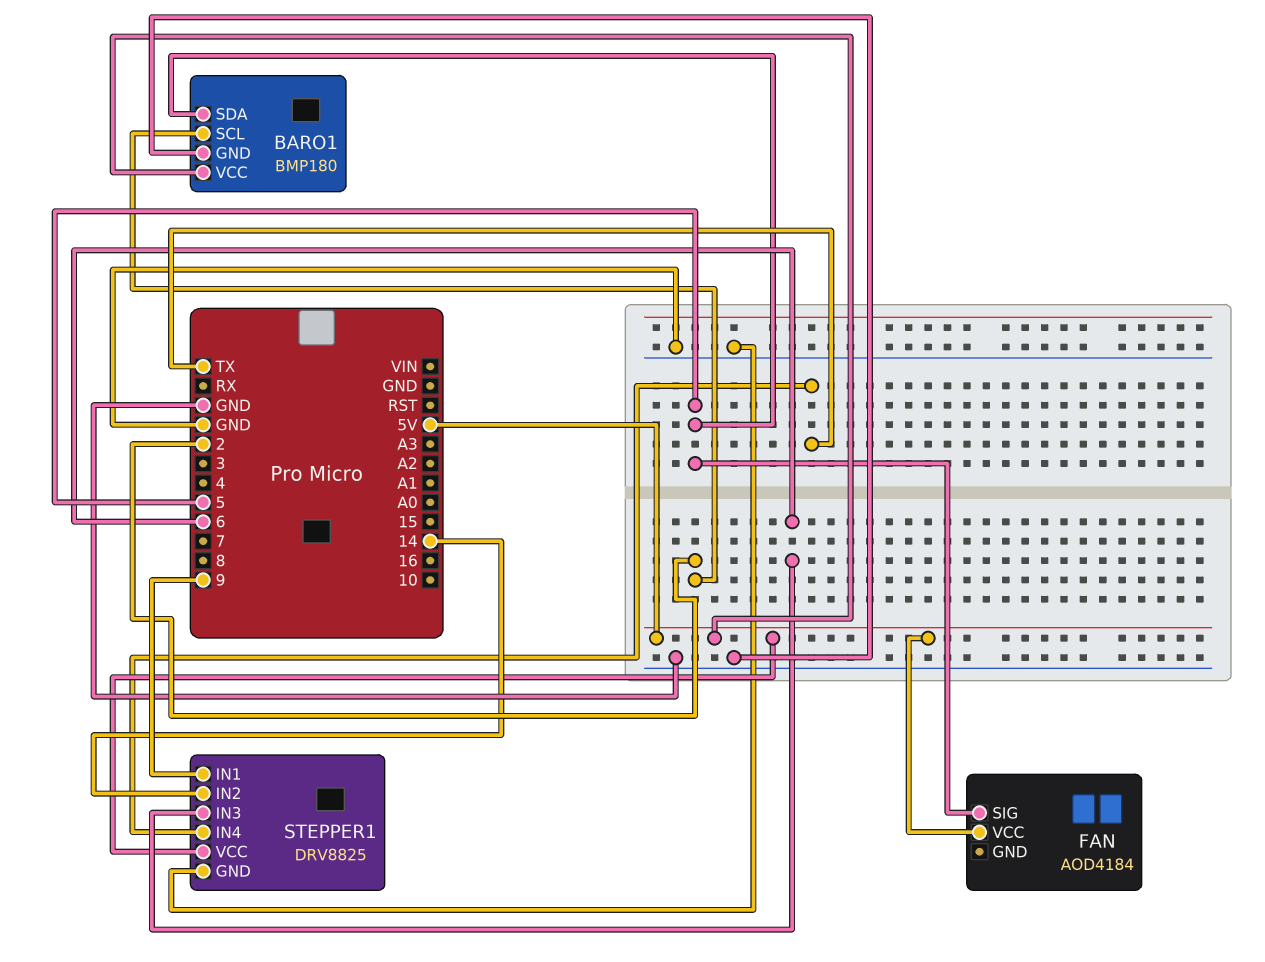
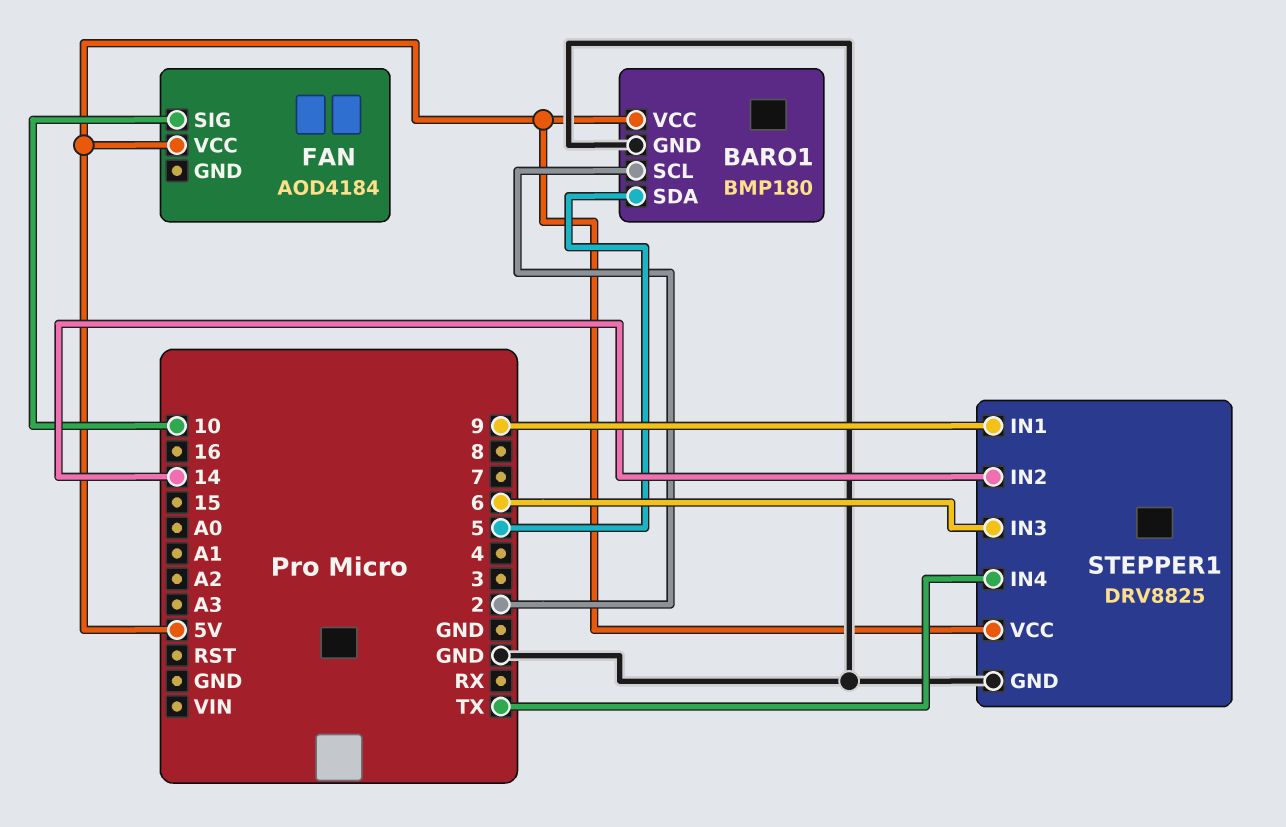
FAN pin SIG: 5 -> 10

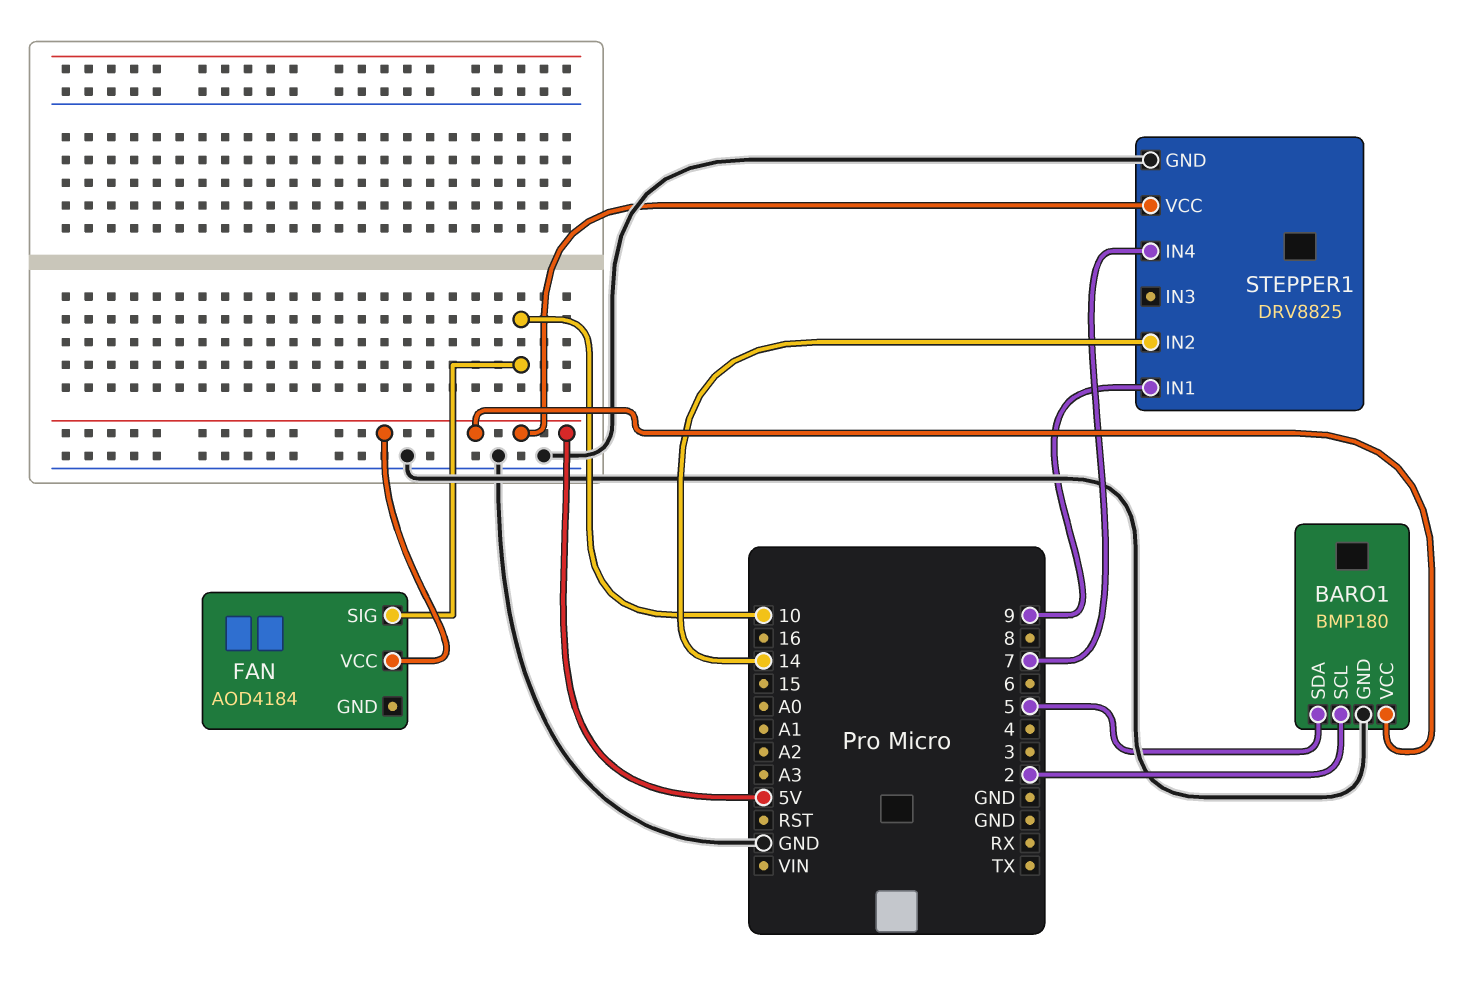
STEPPER1 pin IN3: 6 -> none
STEPPER1 pin IN4: TX -> 7

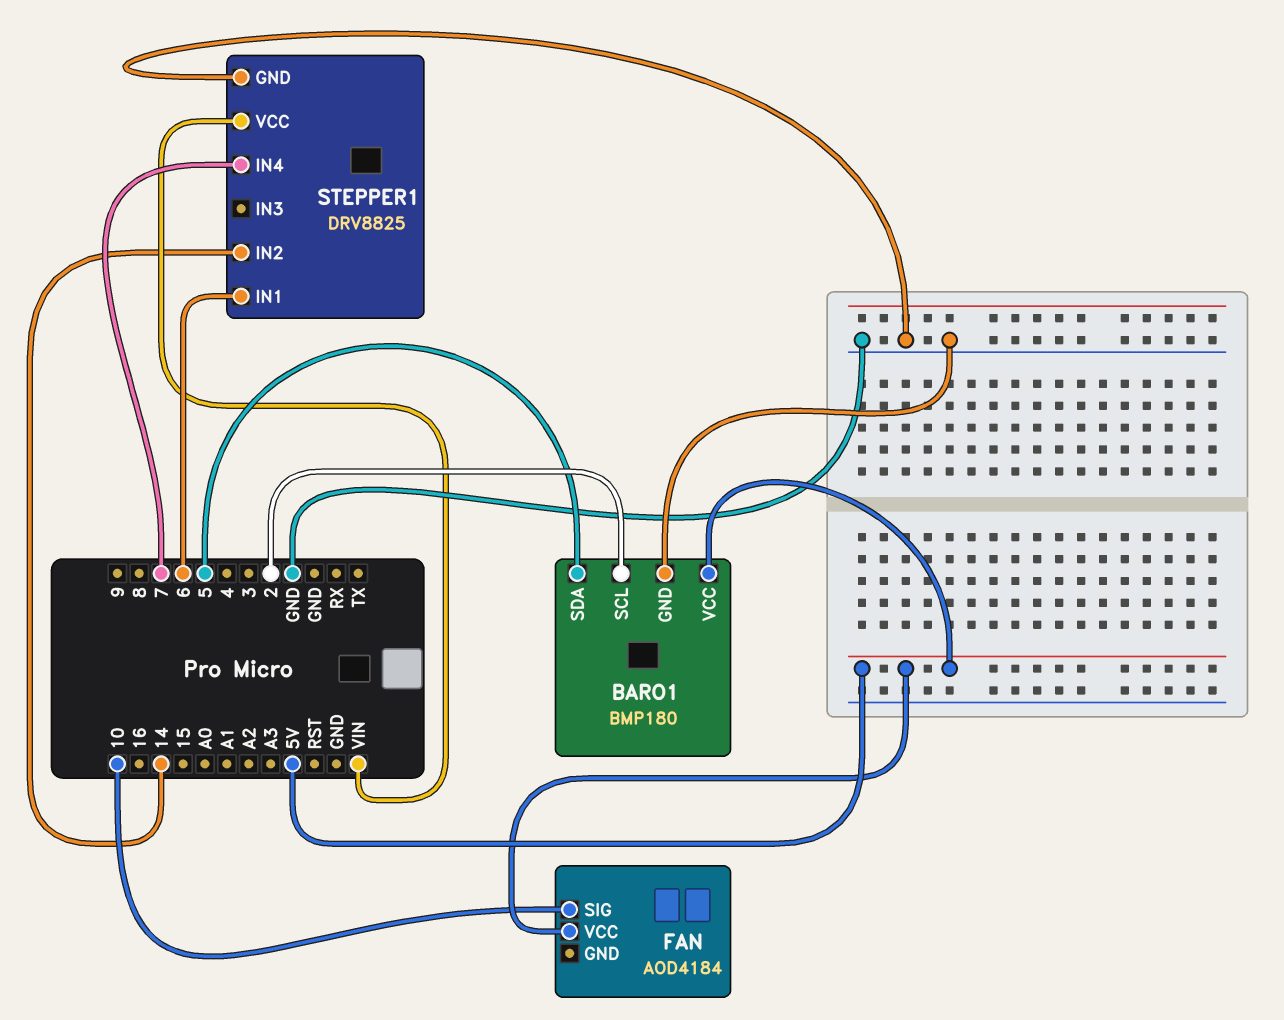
STEPPER1 pin IN1: 9 -> 6
STEPPER1 pin VCC: 5V -> VIN

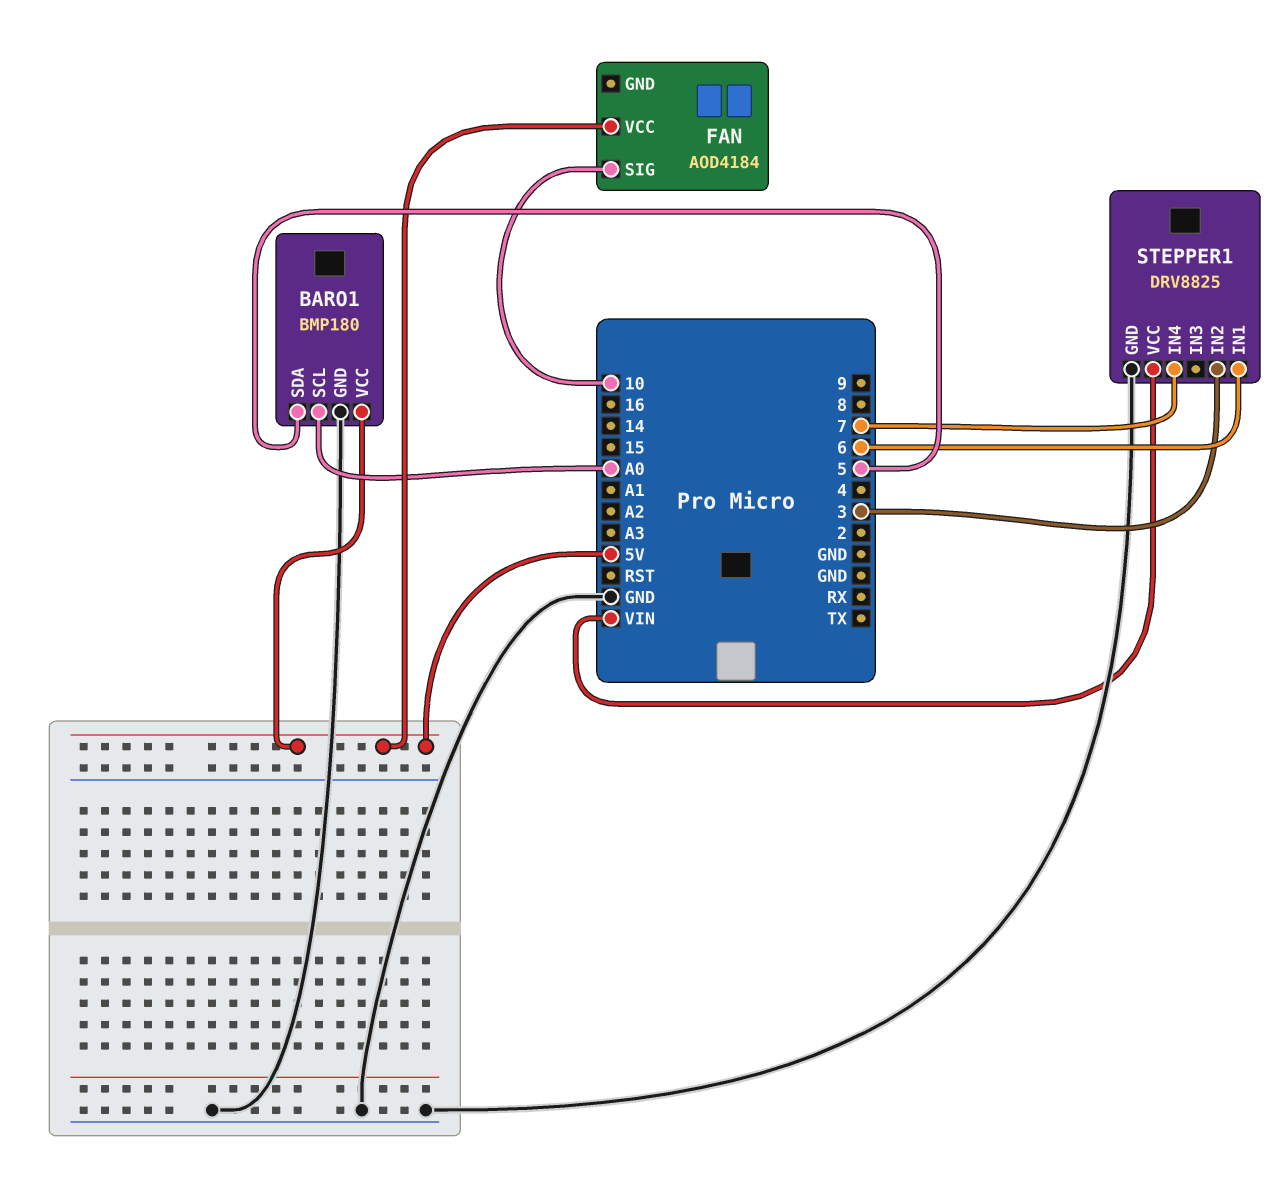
BARO1 pin SCL: 2 -> A0
STEPPER1 pin IN2: 14 -> 3

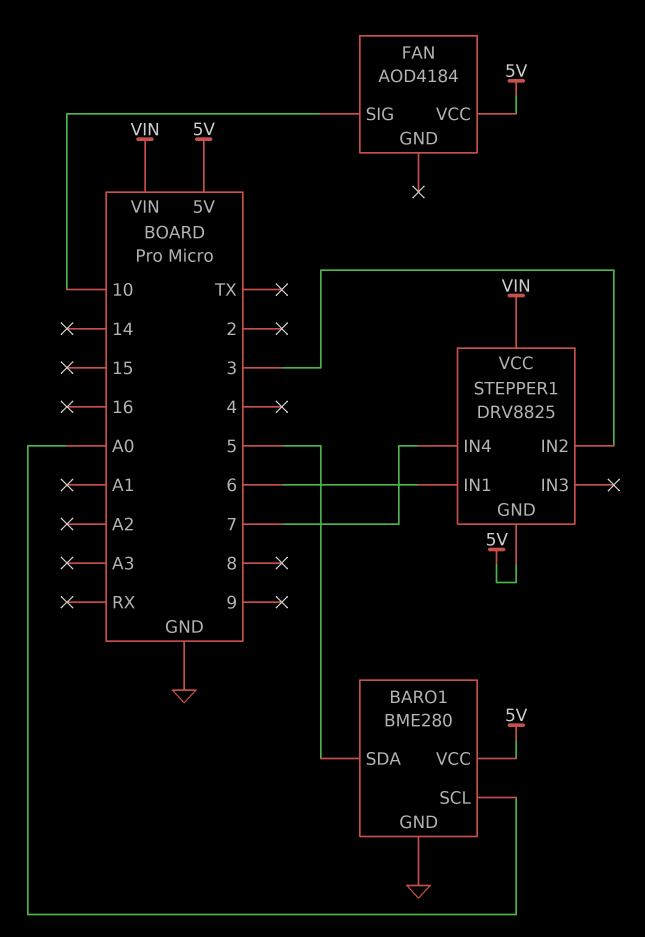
BARO1: BMP180 -> BME280
STEPPER1 pin GND: GND -> 5V

